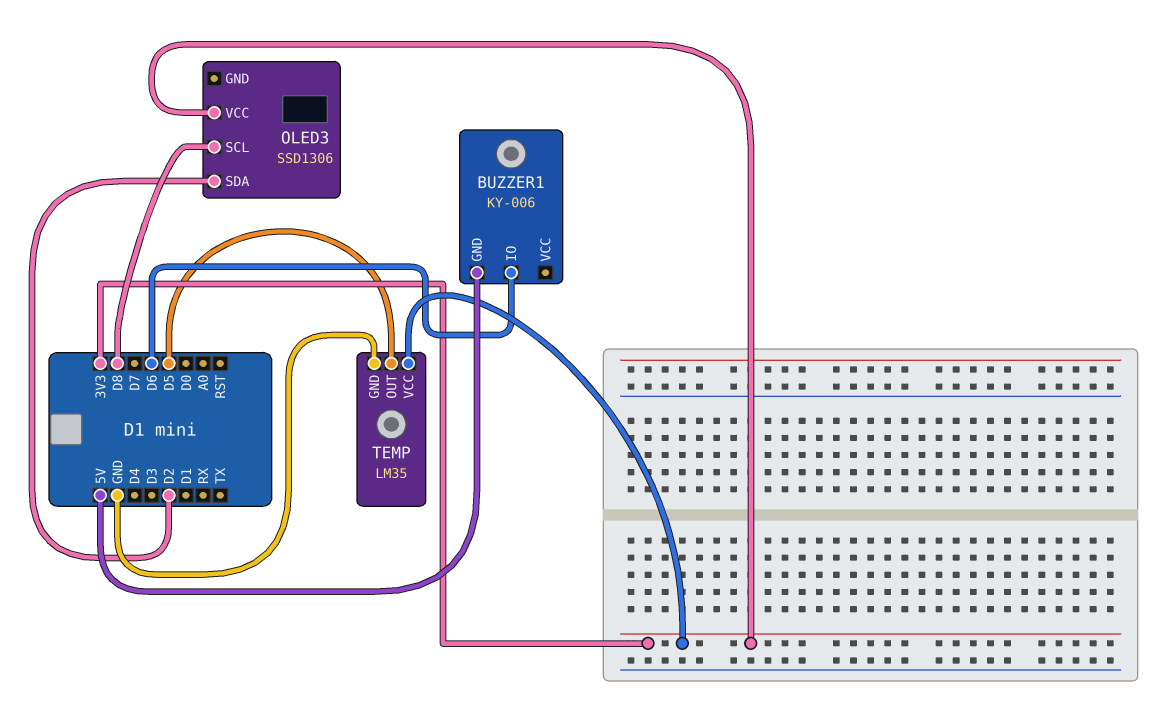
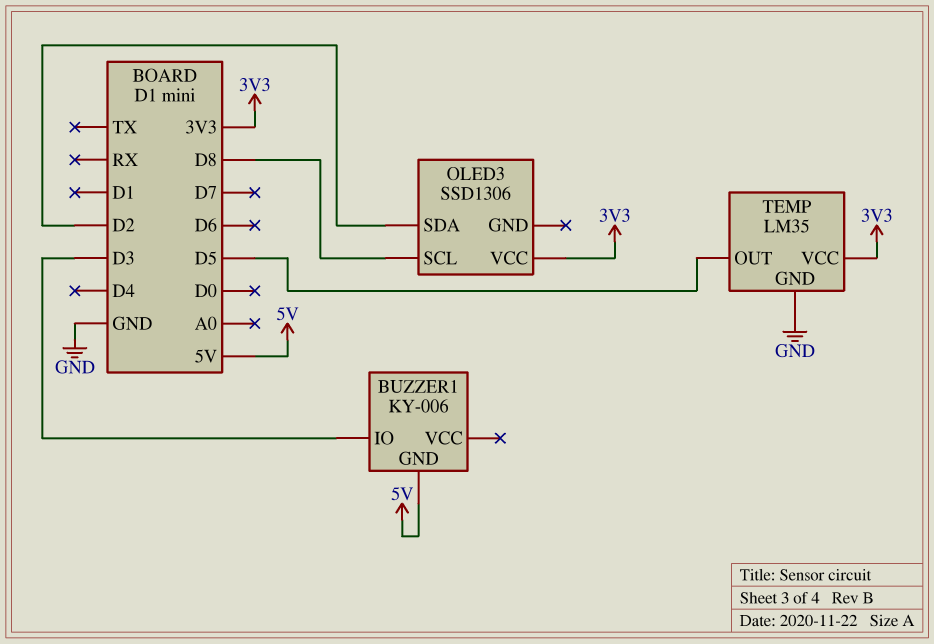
BUZZER1 pin IO: D6 -> D3

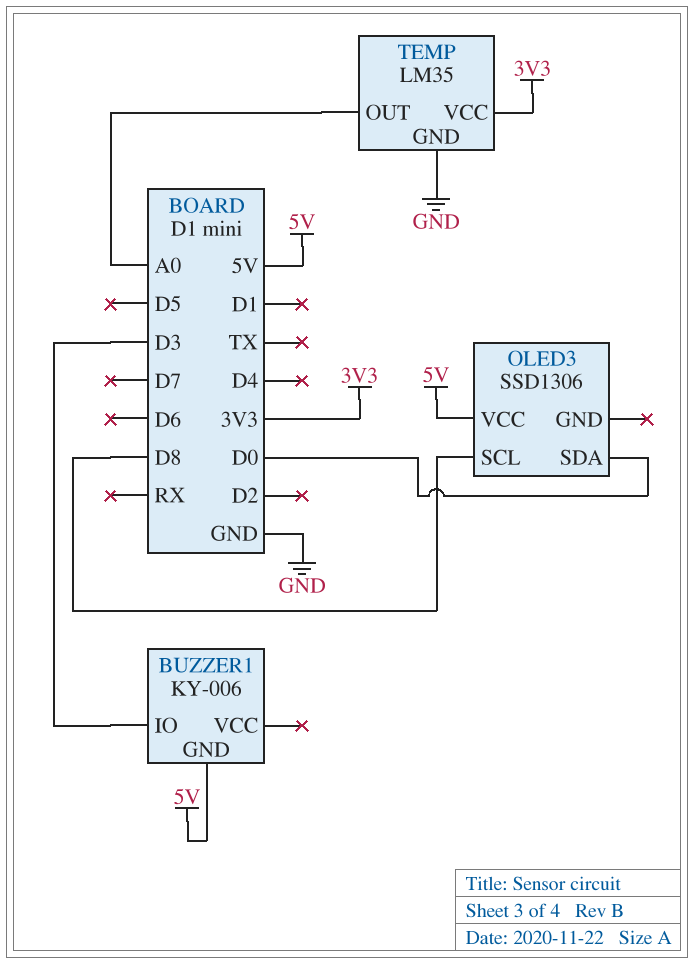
OLED3 pin SDA: D2 -> D0
OLED3 pin VCC: 3V3 -> 5V
TEMP pin OUT: D5 -> A0

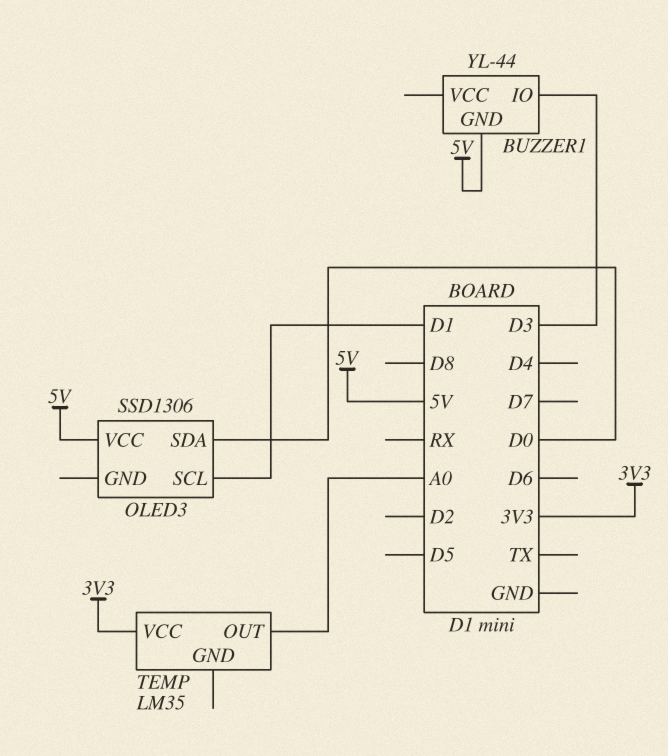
BUZZER1: KY-006 -> YL-44
OLED3 pin SCL: D8 -> D1
TEMP pin GND: GND -> none

